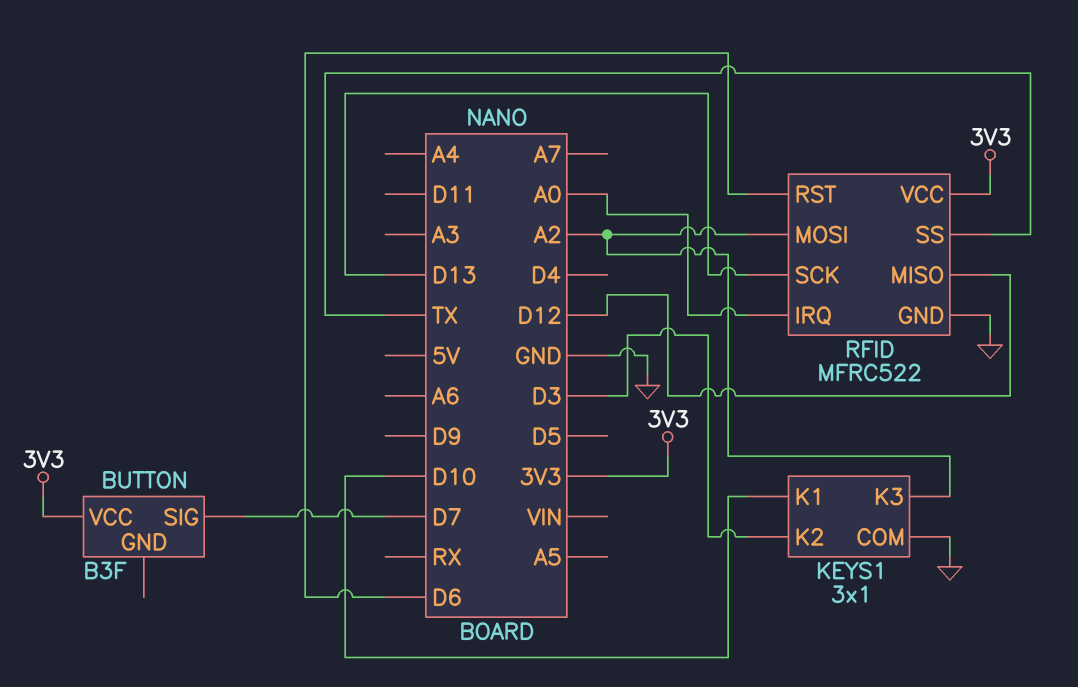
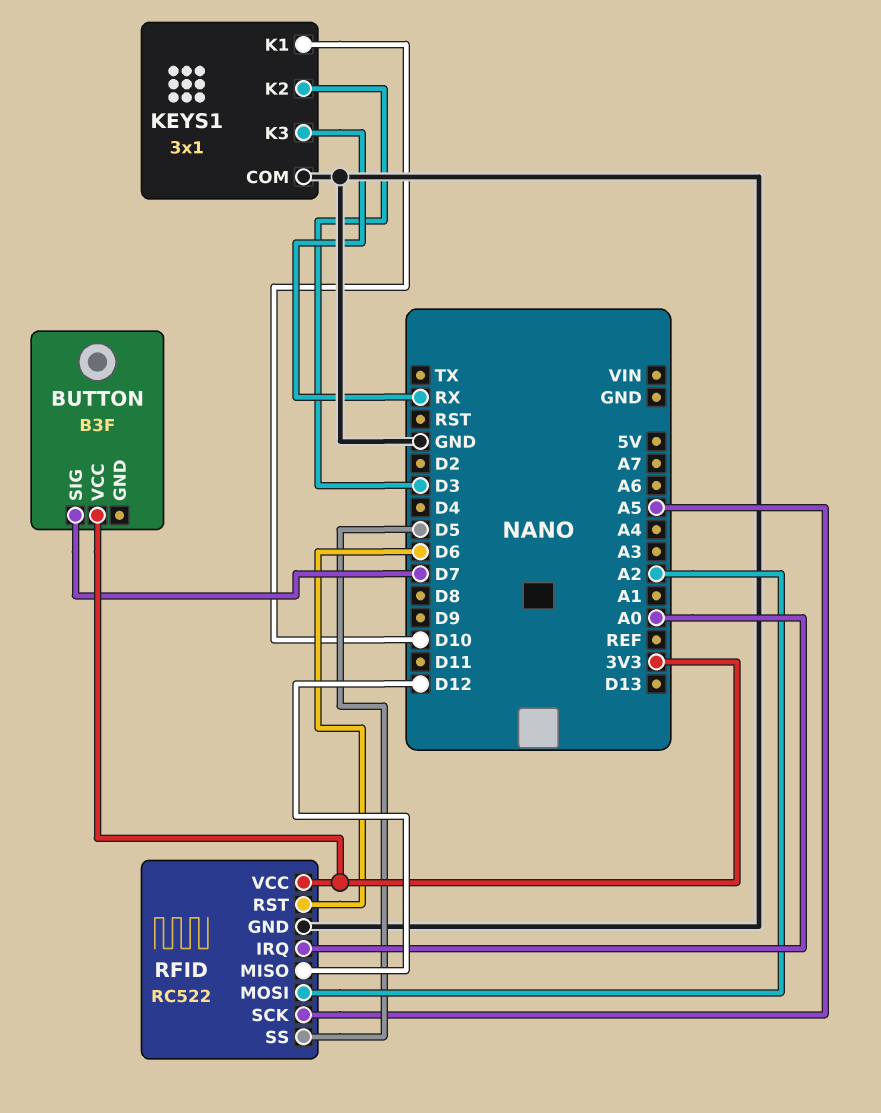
KEYS1 pin K3: A2 -> RX
RFID: MFRC522 -> RC522
RFID pin SCK: D13 -> A5
RFID pin SS: TX -> D5

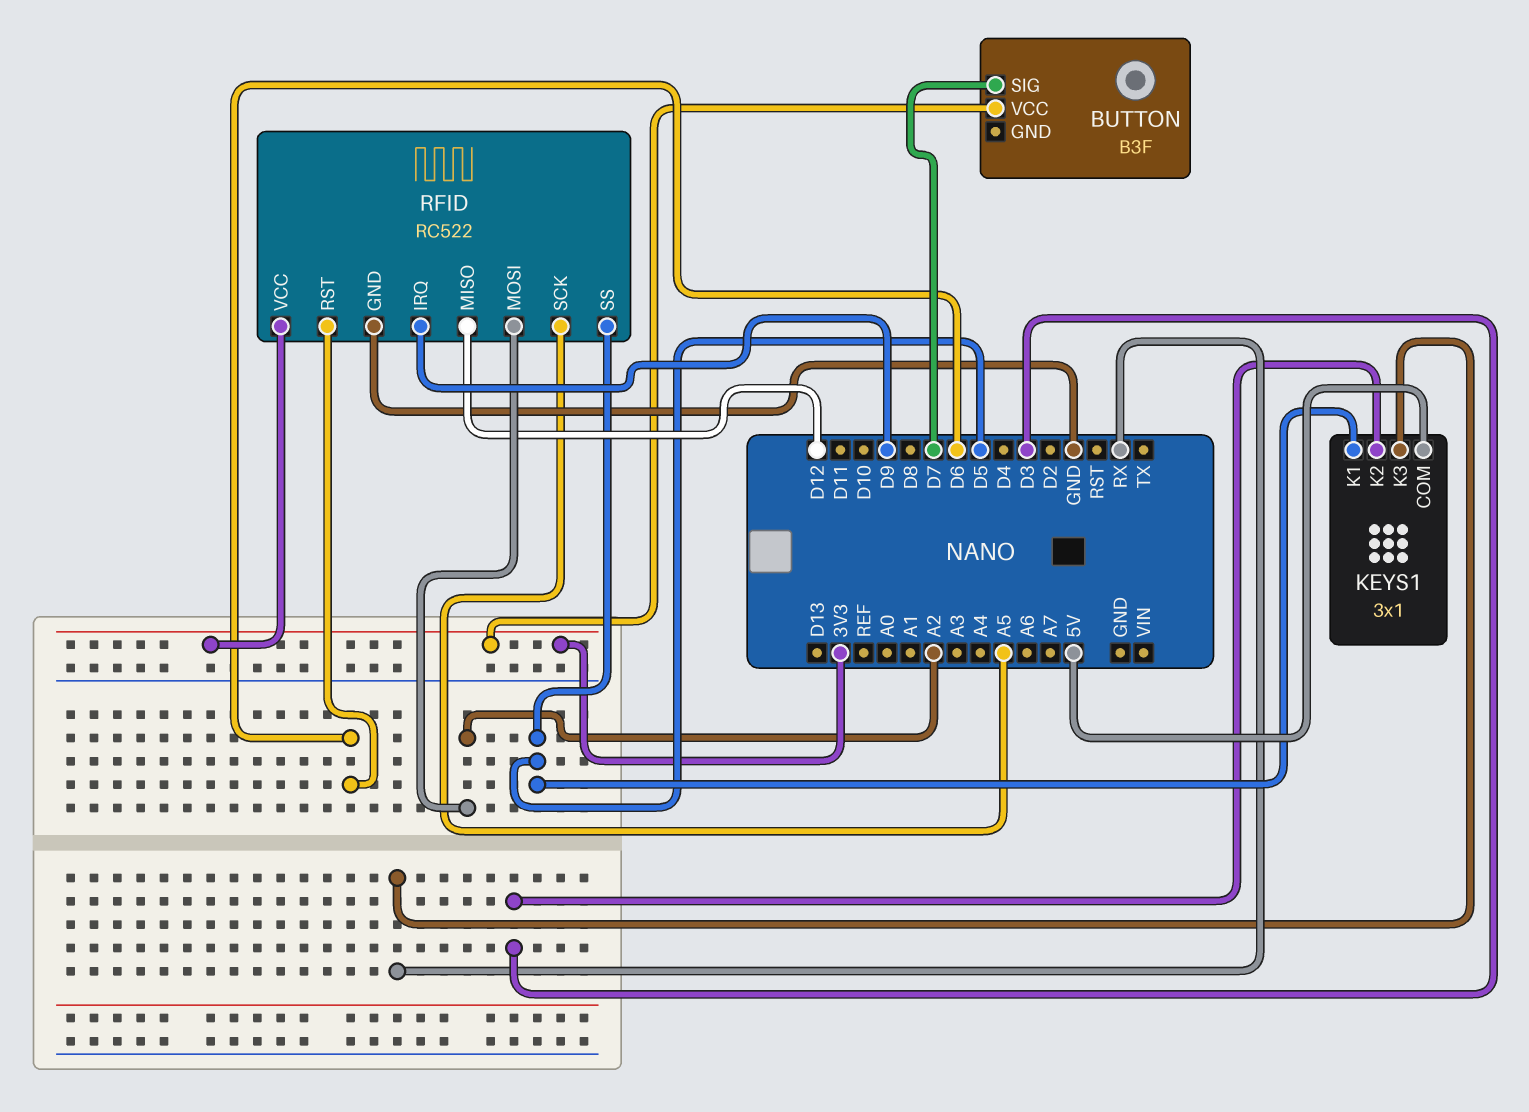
KEYS1 pin COM: GND -> 5V
KEYS1 pin K1: D10 -> D5
RFID pin IRQ: A0 -> D9

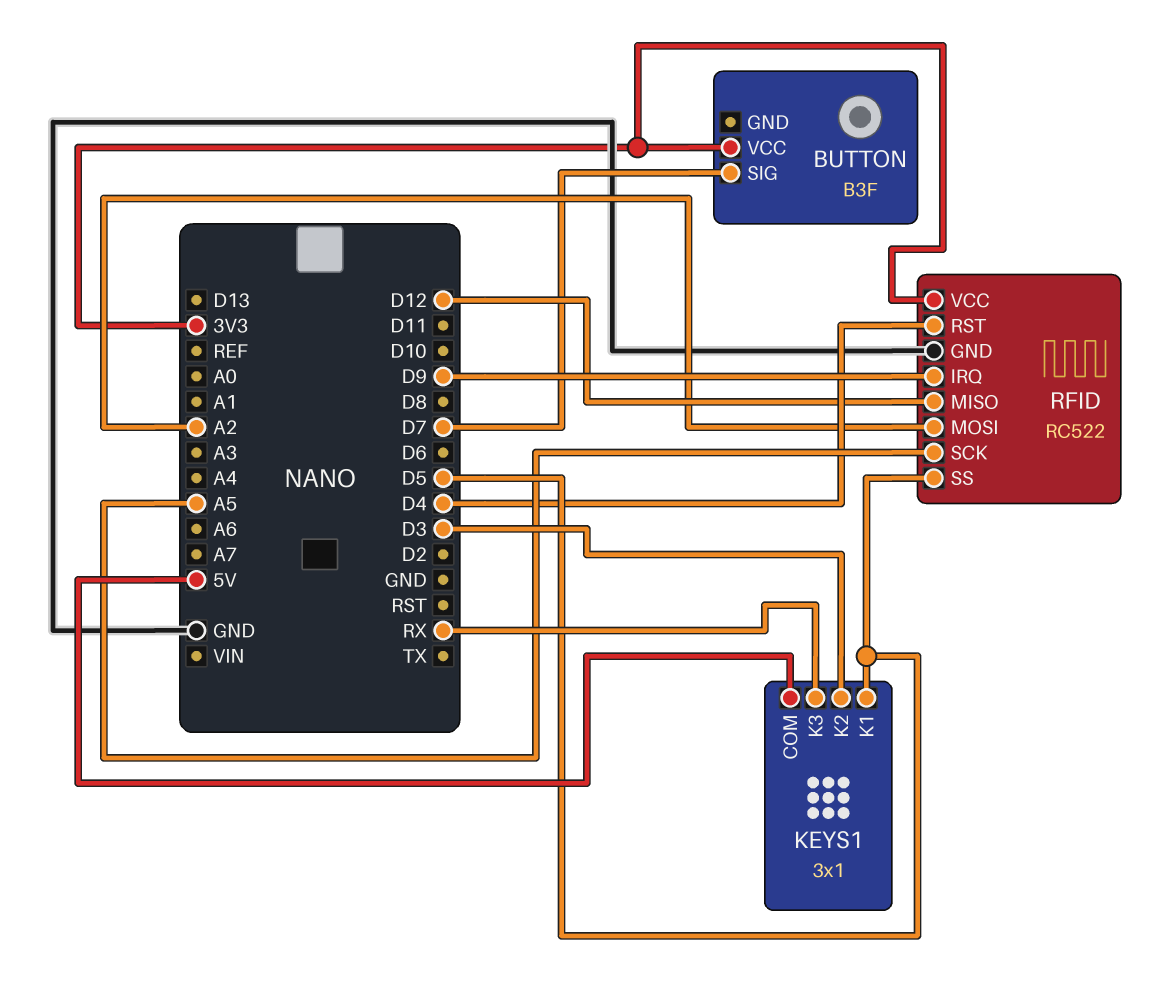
RFID pin RST: D6 -> D4

